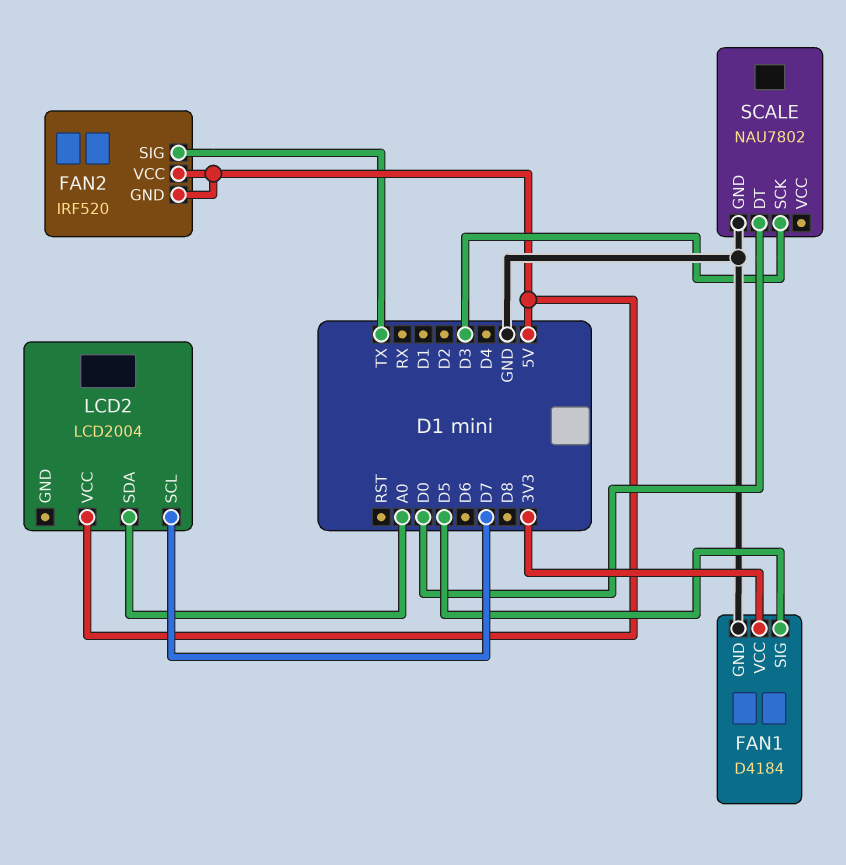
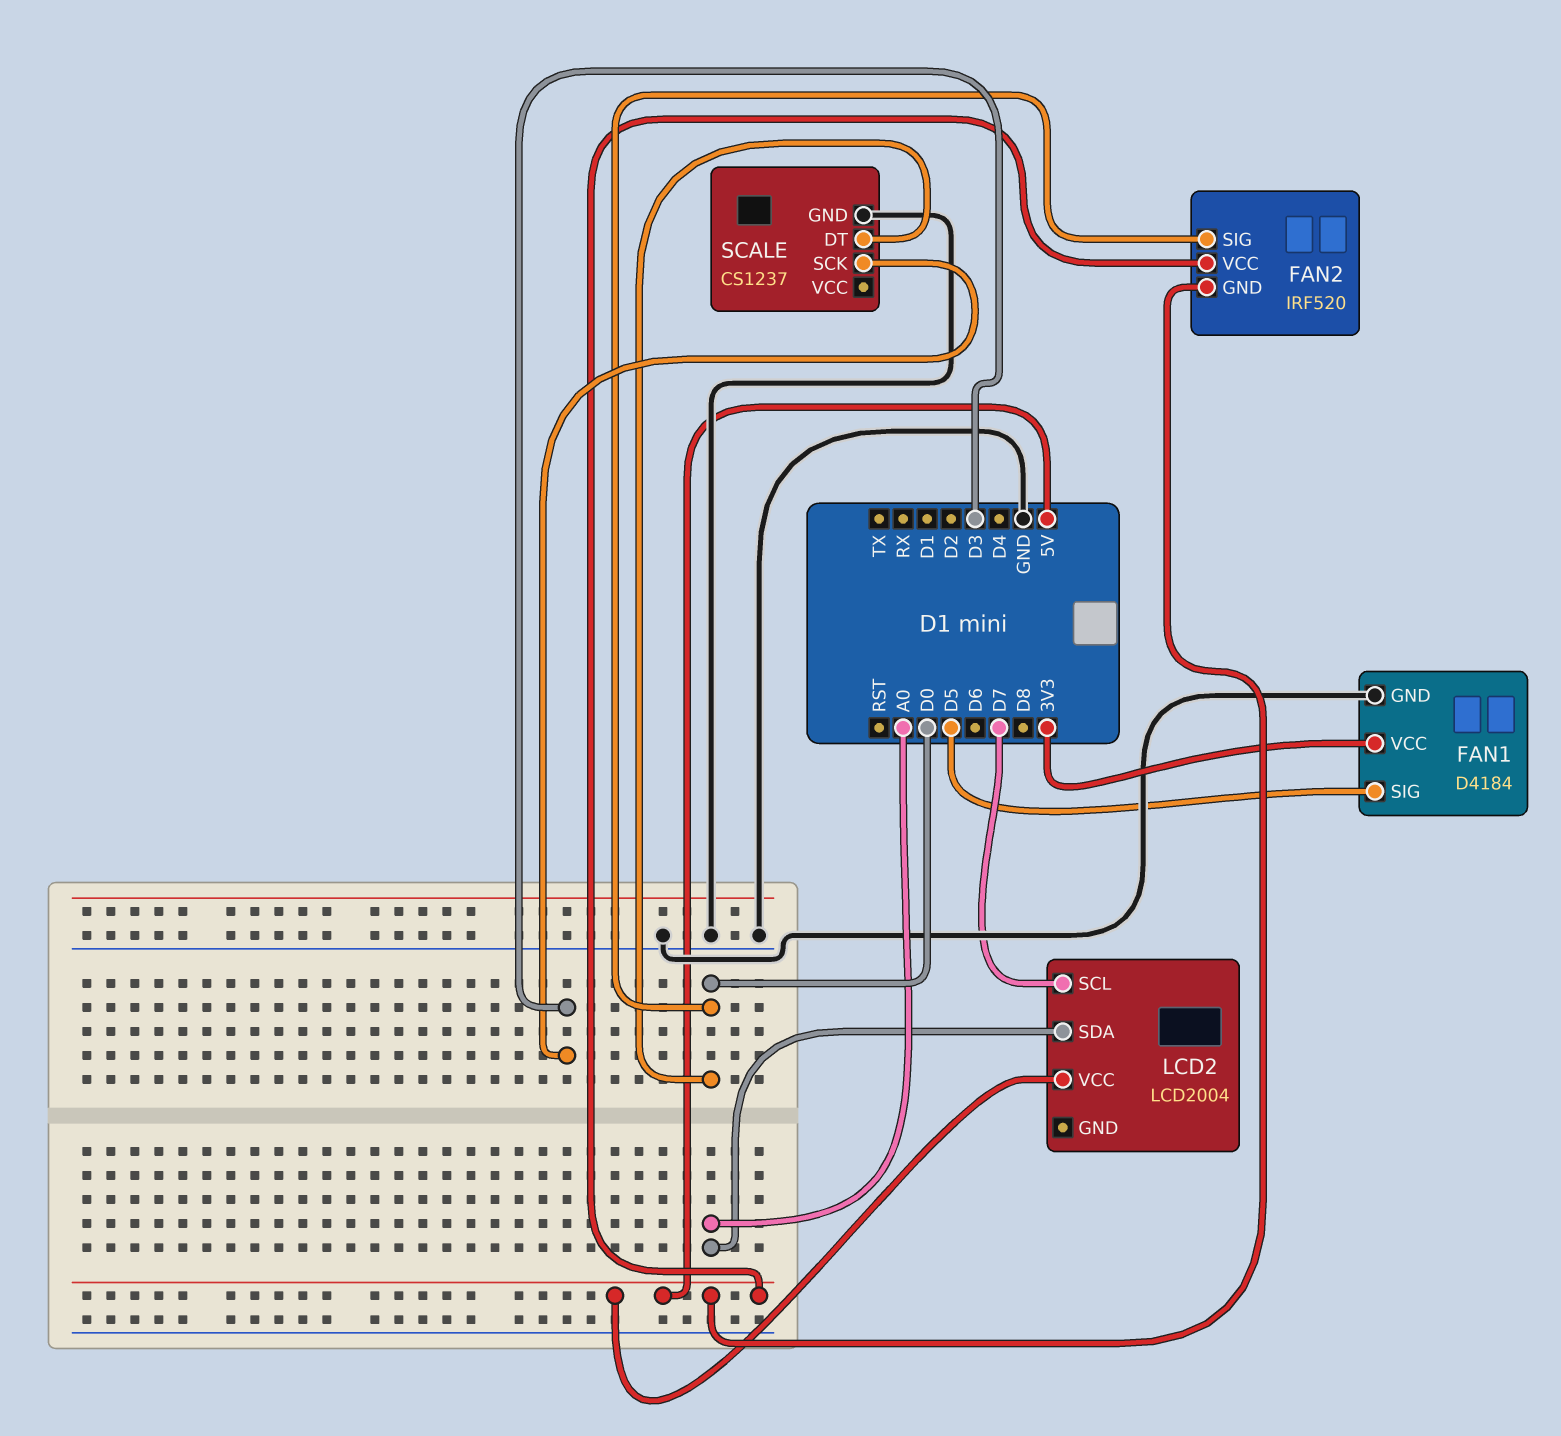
FAN2 pin SIG: TX -> D0
SCALE: NAU7802 -> CS1237

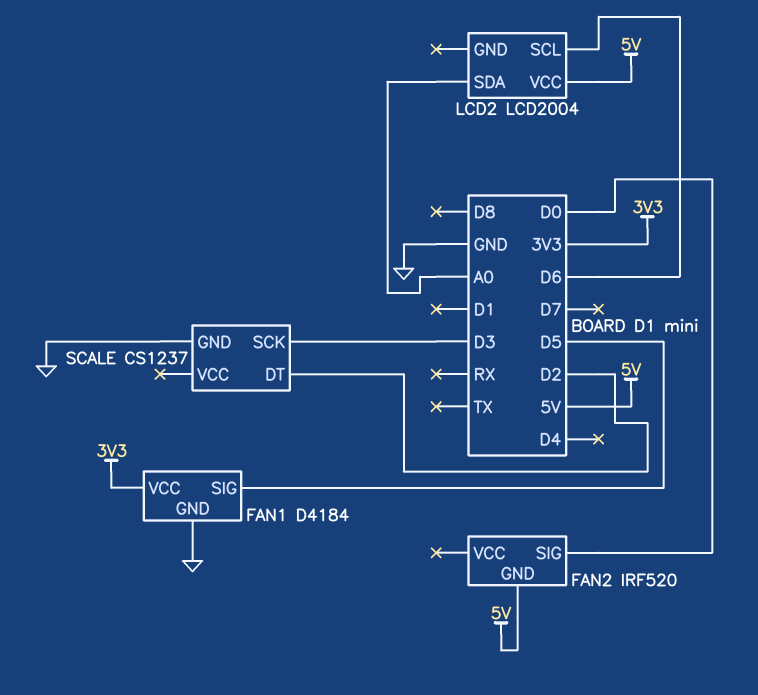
FAN2 pin VCC: 5V -> none
LCD2 pin SCL: D7 -> D6
SCALE pin DT: D0 -> D2

